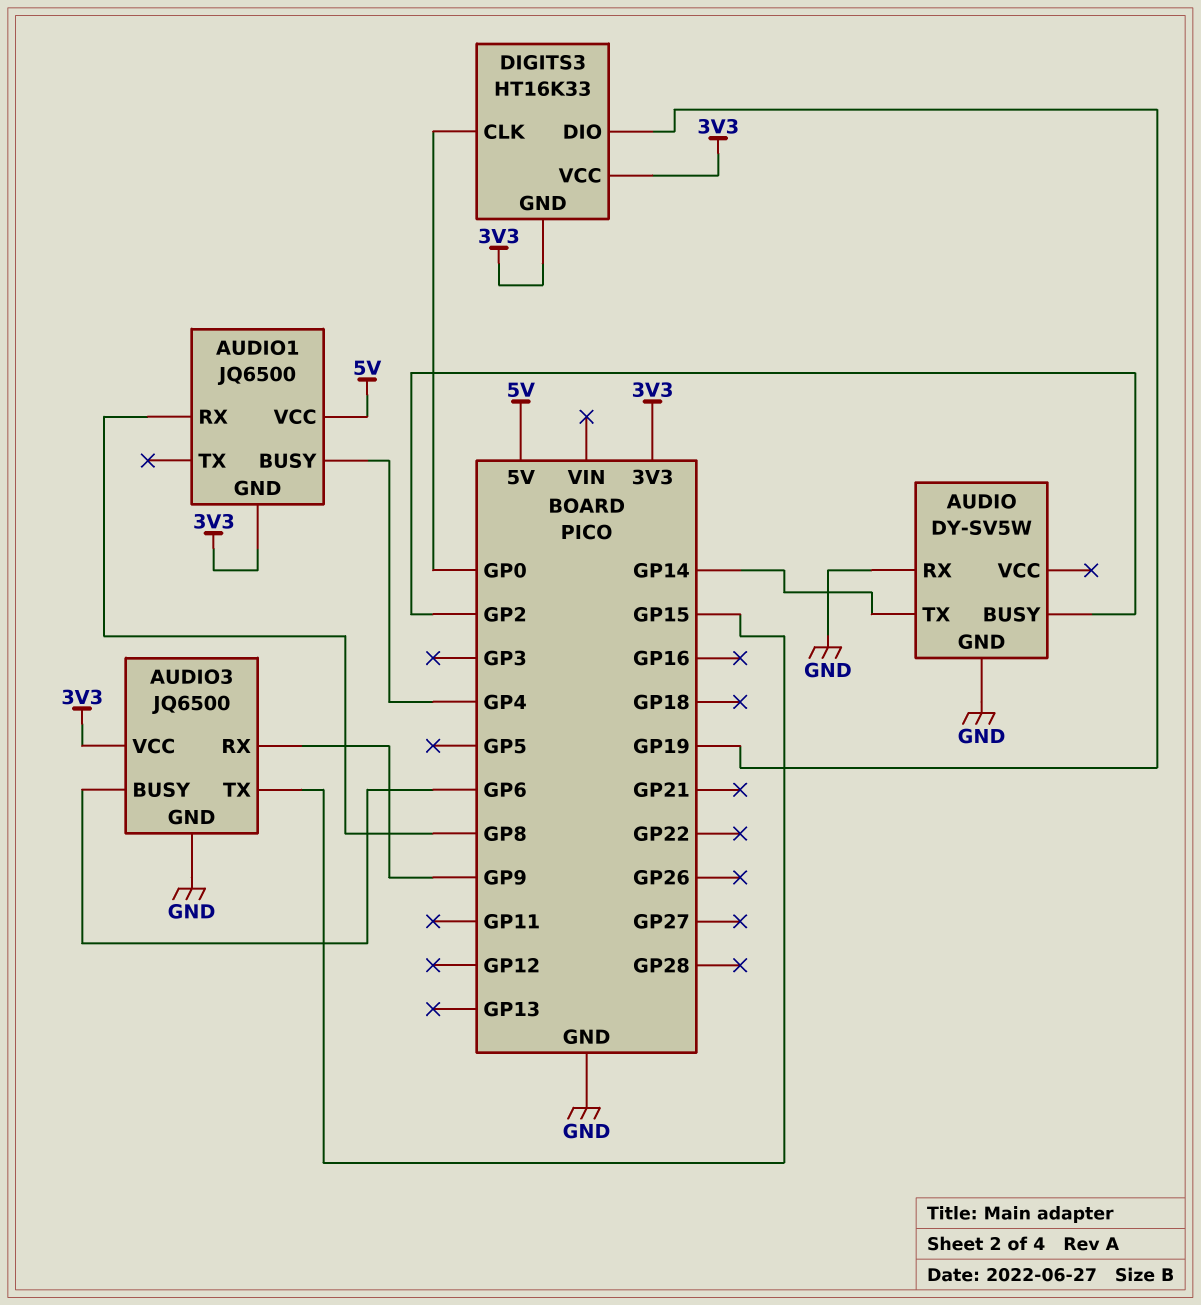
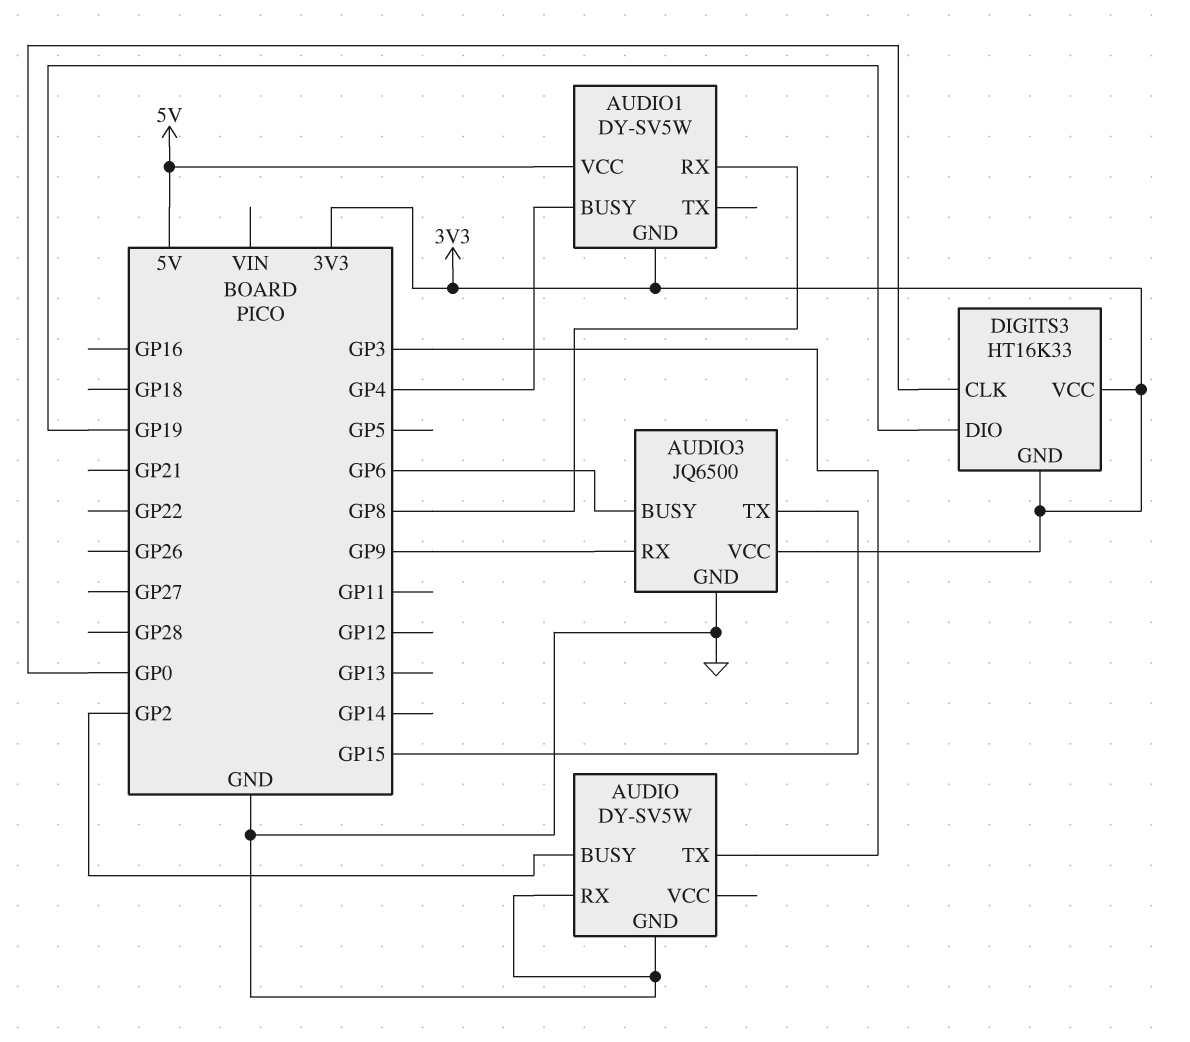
AUDIO pin TX: GP14 -> GP3
AUDIO1: JQ6500 -> DY-SV5W

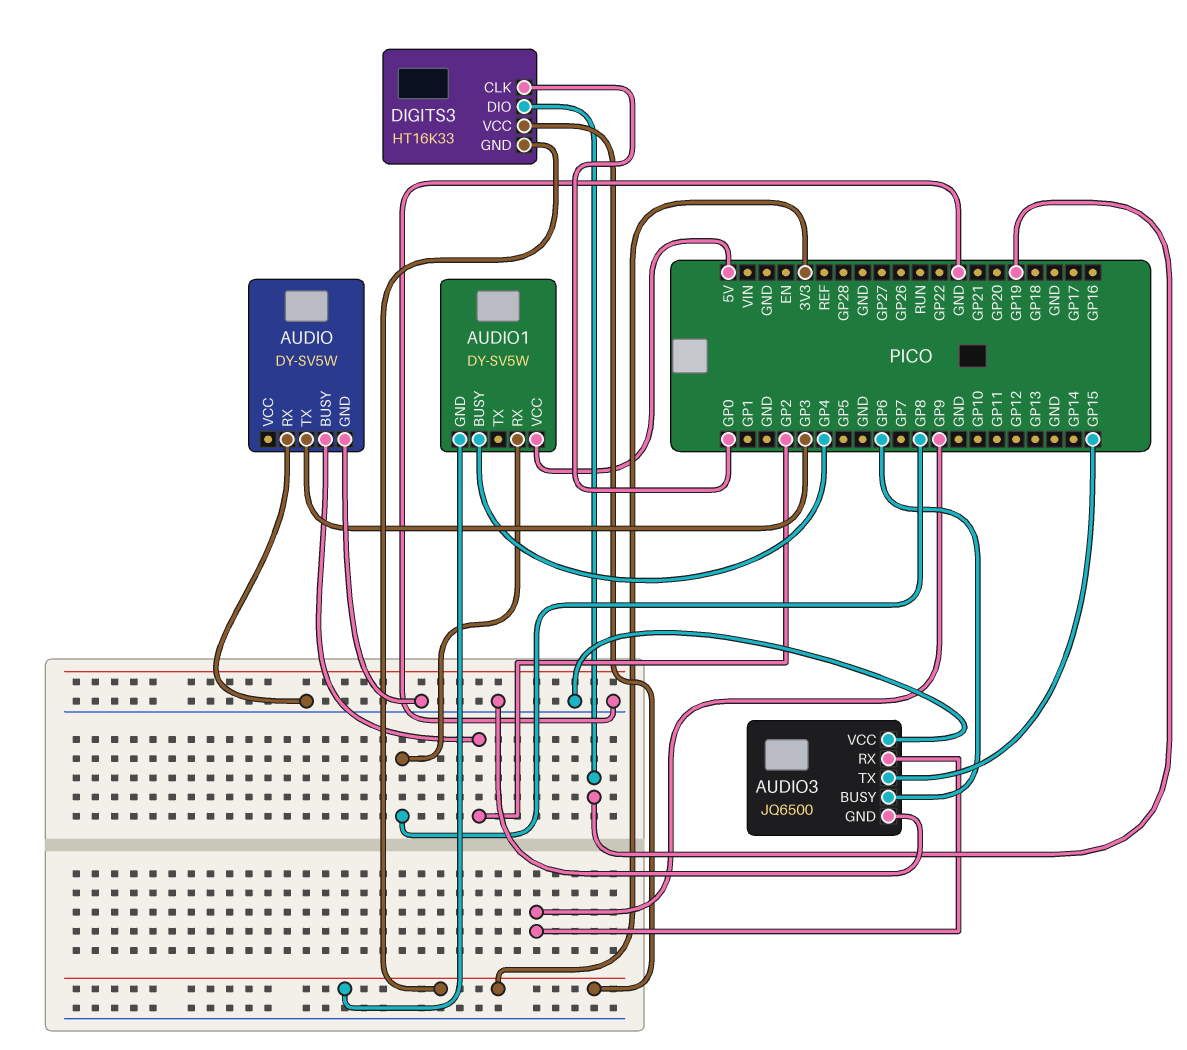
AUDIO3 pin VCC: 3V3 -> GND

